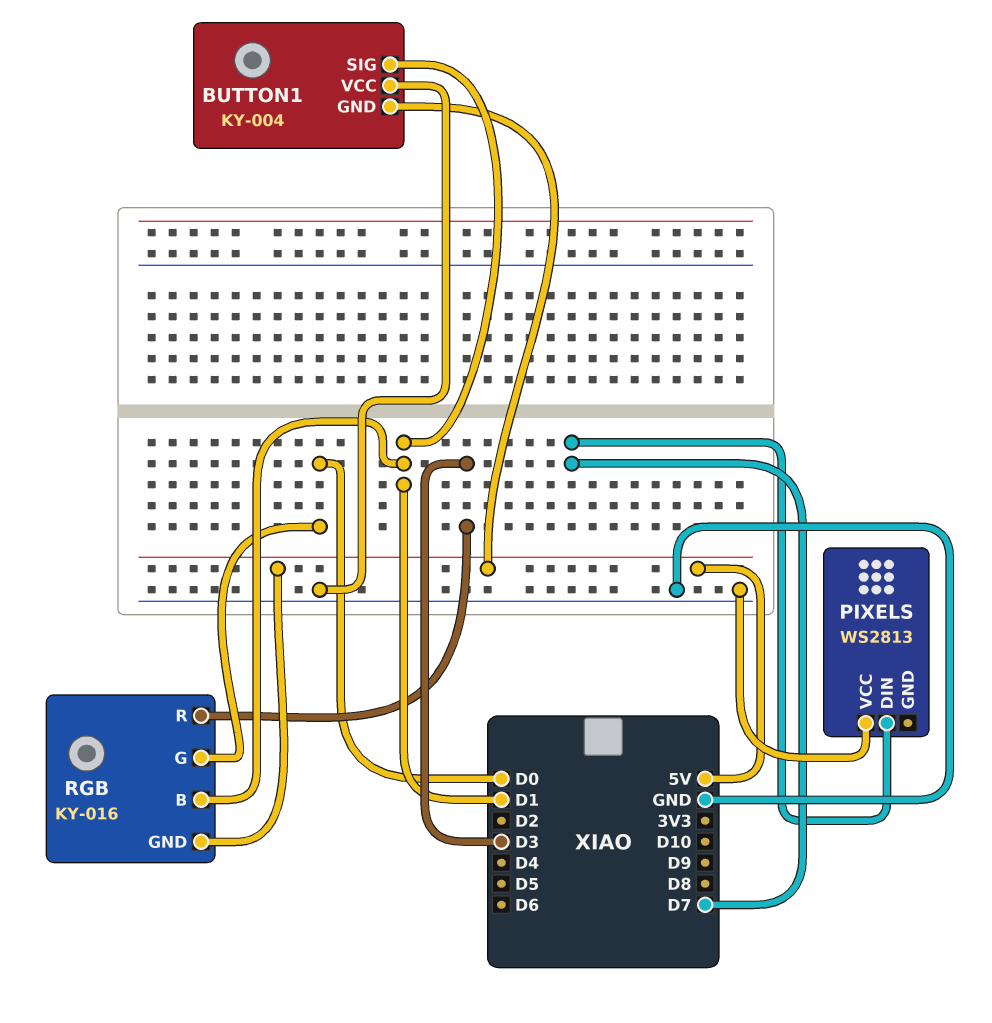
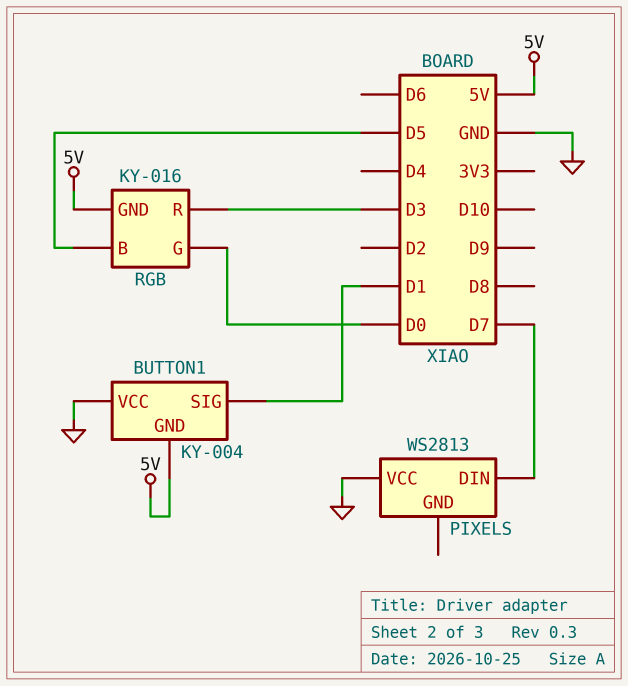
RGB pin B: D1 -> D5

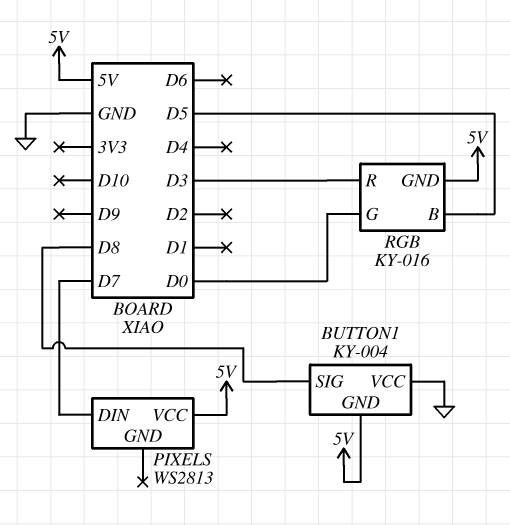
BUTTON1 pin SIG: D1 -> D8
PIXELS pin VCC: GND -> 5V

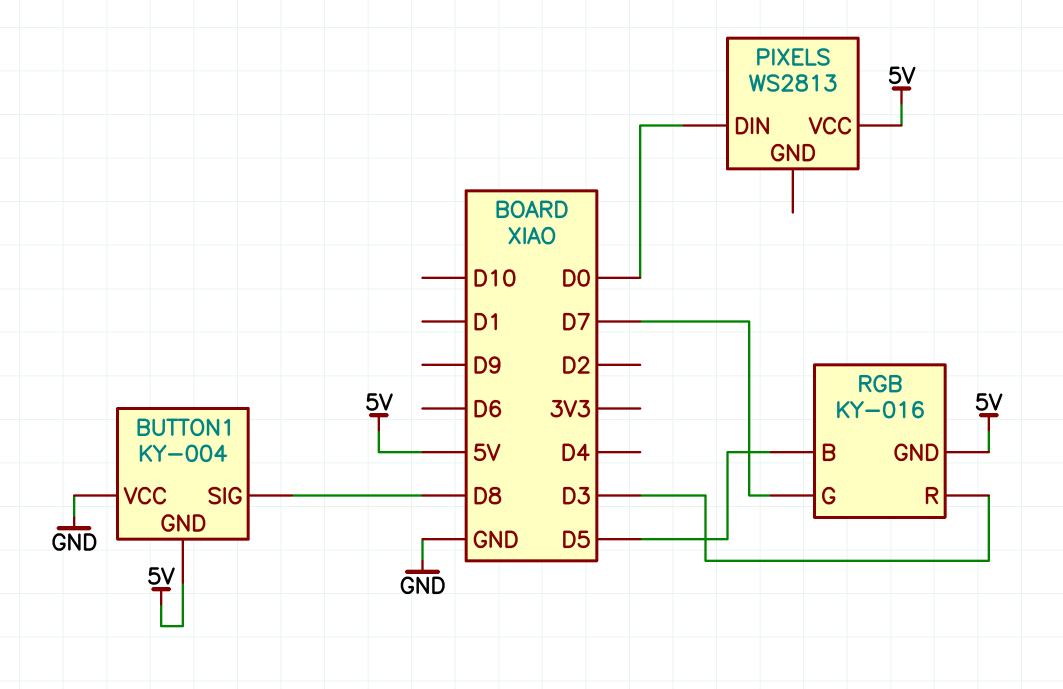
PIXELS pin DIN: D7 -> D0
RGB pin G: D0 -> D7

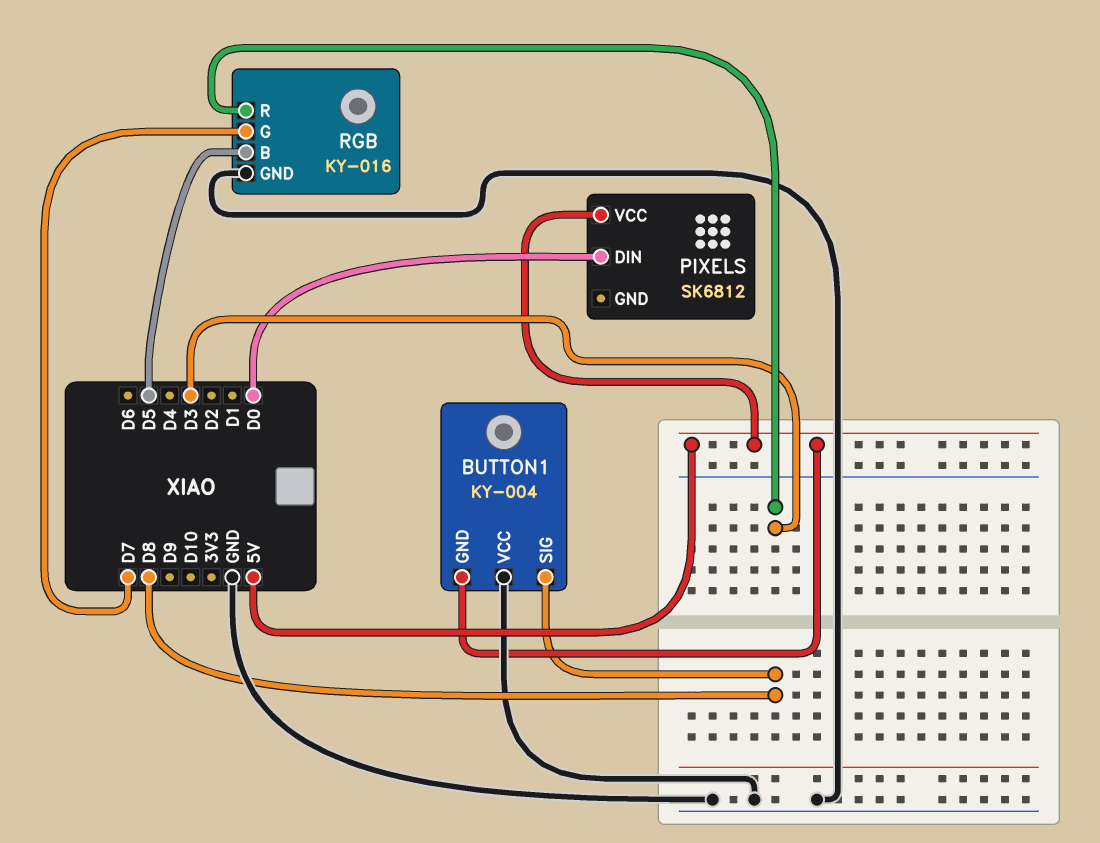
PIXELS: WS2813 -> SK6812
RGB pin GND: 5V -> GND

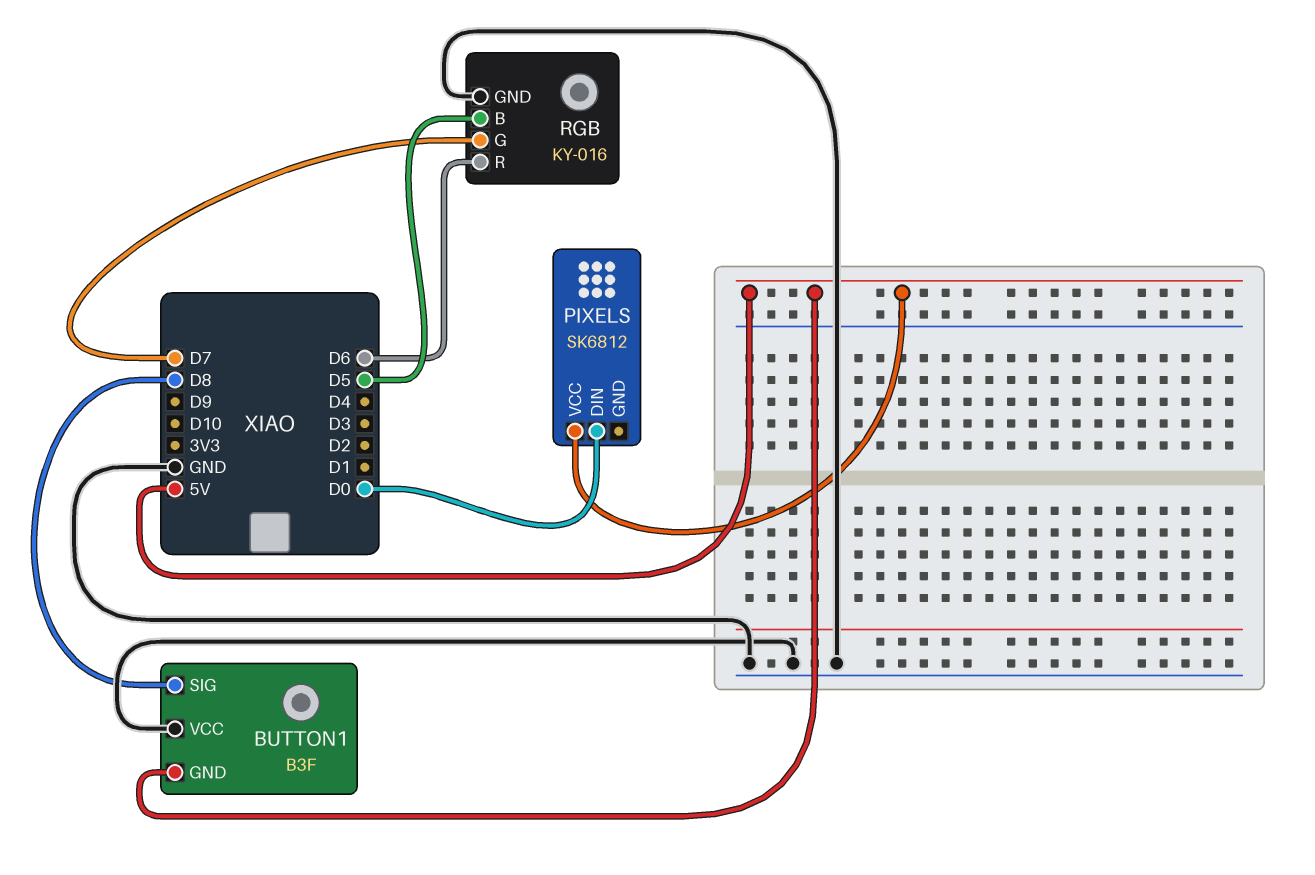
BUTTON1: KY-004 -> B3F
RGB pin R: D3 -> D6

